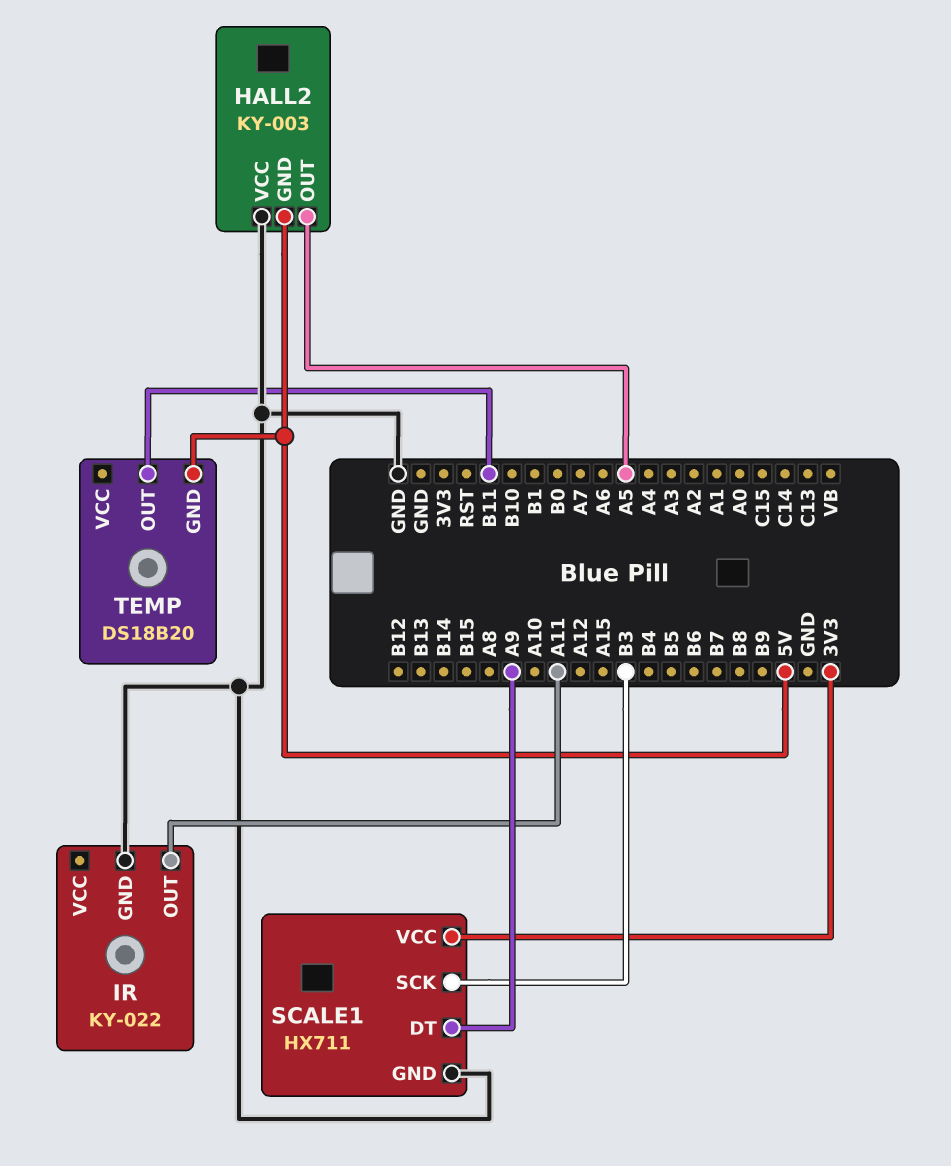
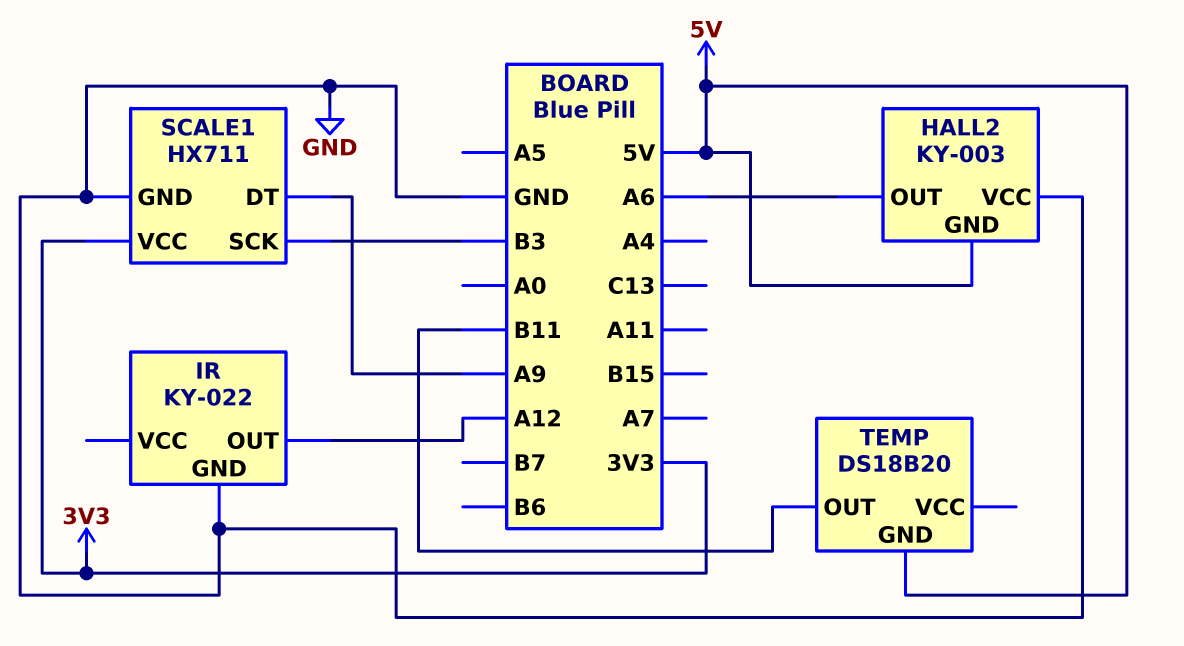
HALL2 pin OUT: A5 -> A6
IR pin OUT: A11 -> A12

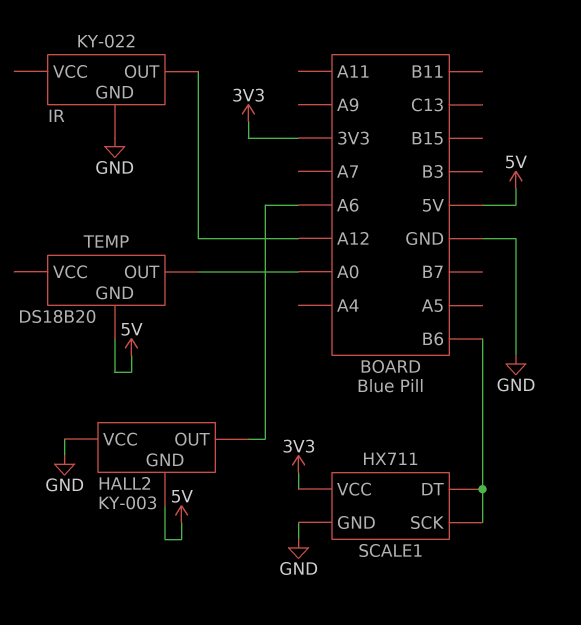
SCALE1 pin DT: A9 -> B6
SCALE1 pin SCK: B3 -> B6
TEMP pin OUT: B11 -> A0

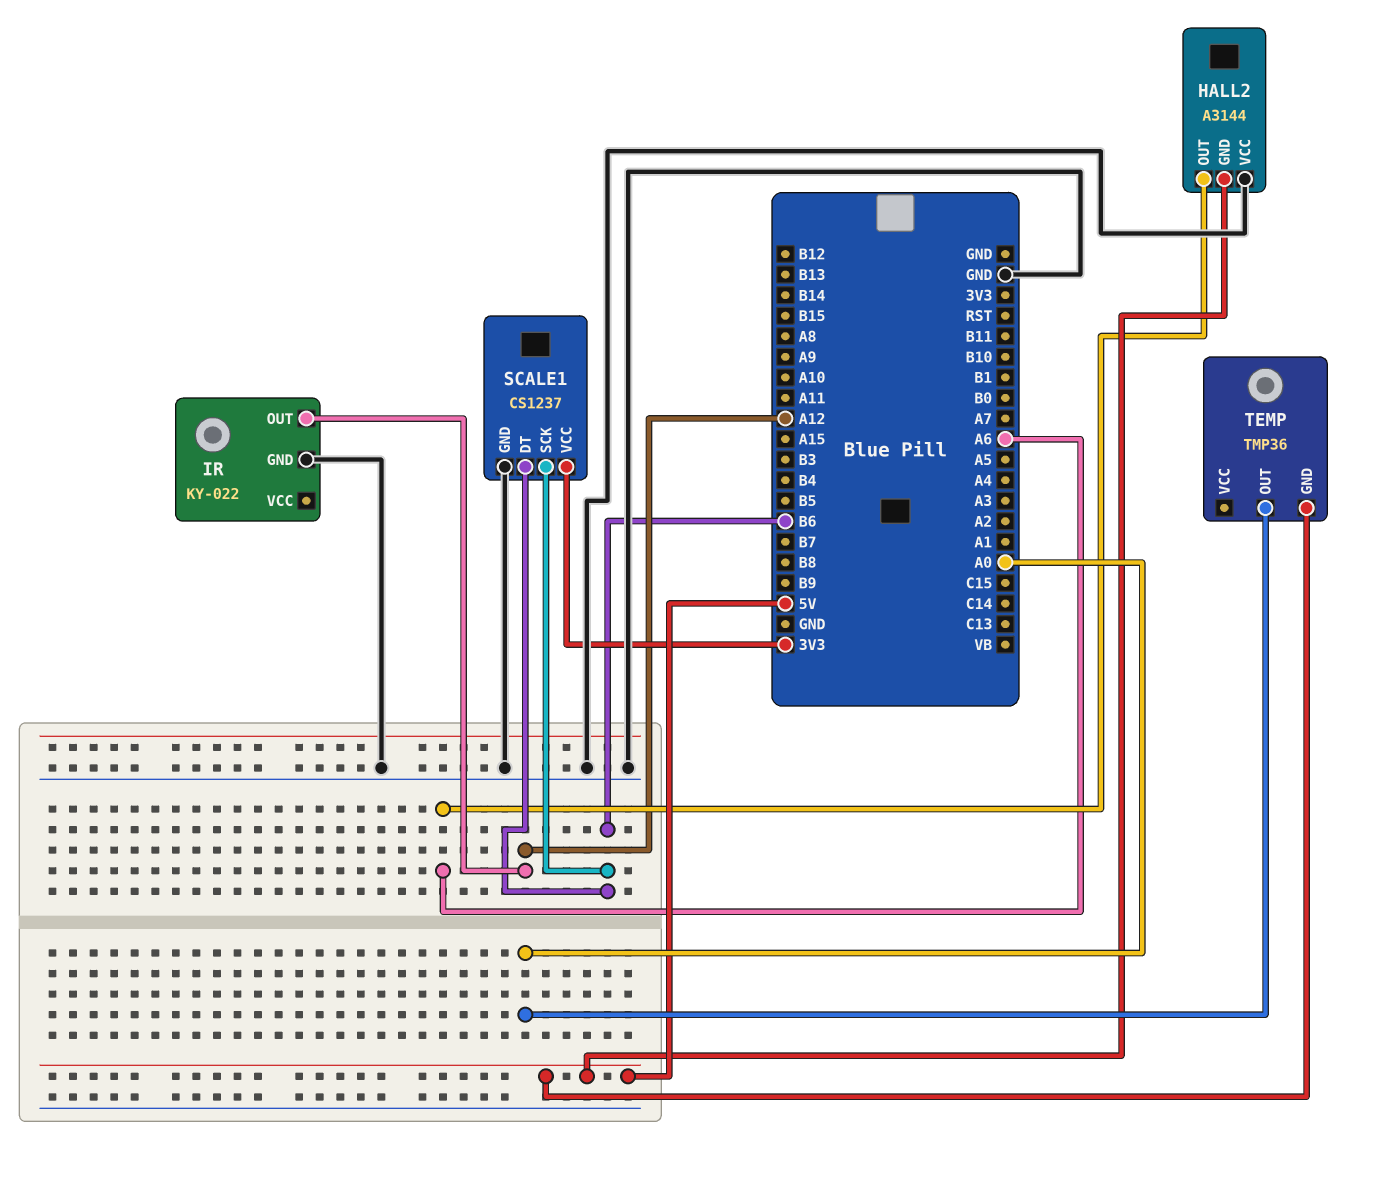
HALL2: KY-003 -> A3144
SCALE1: HX711 -> CS1237
TEMP: DS18B20 -> TMP36

